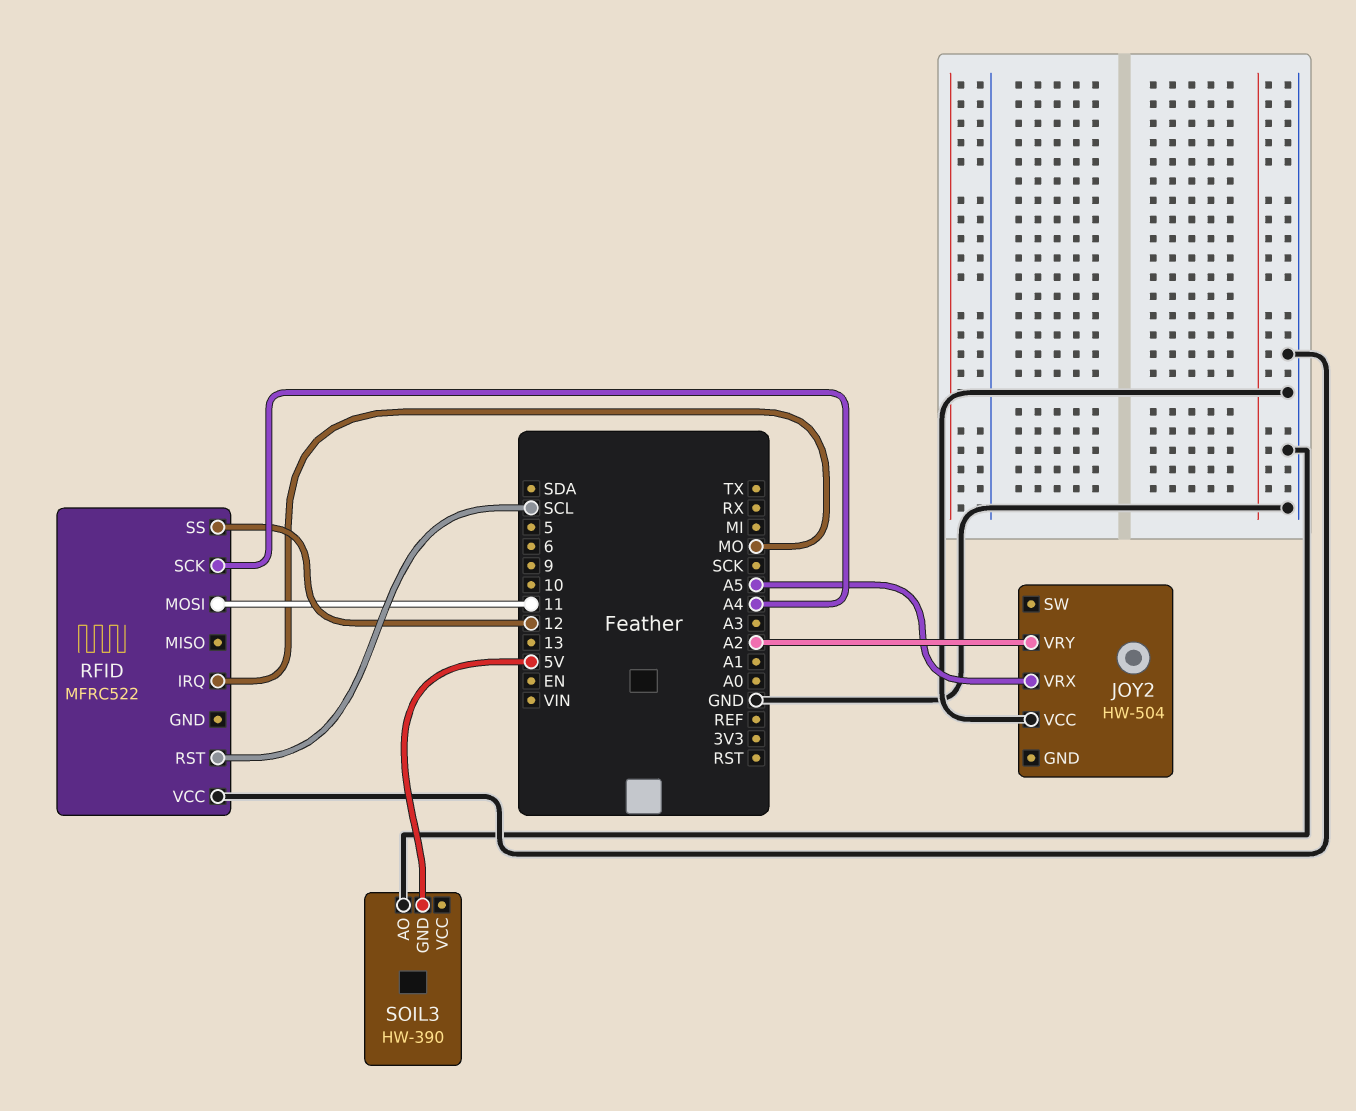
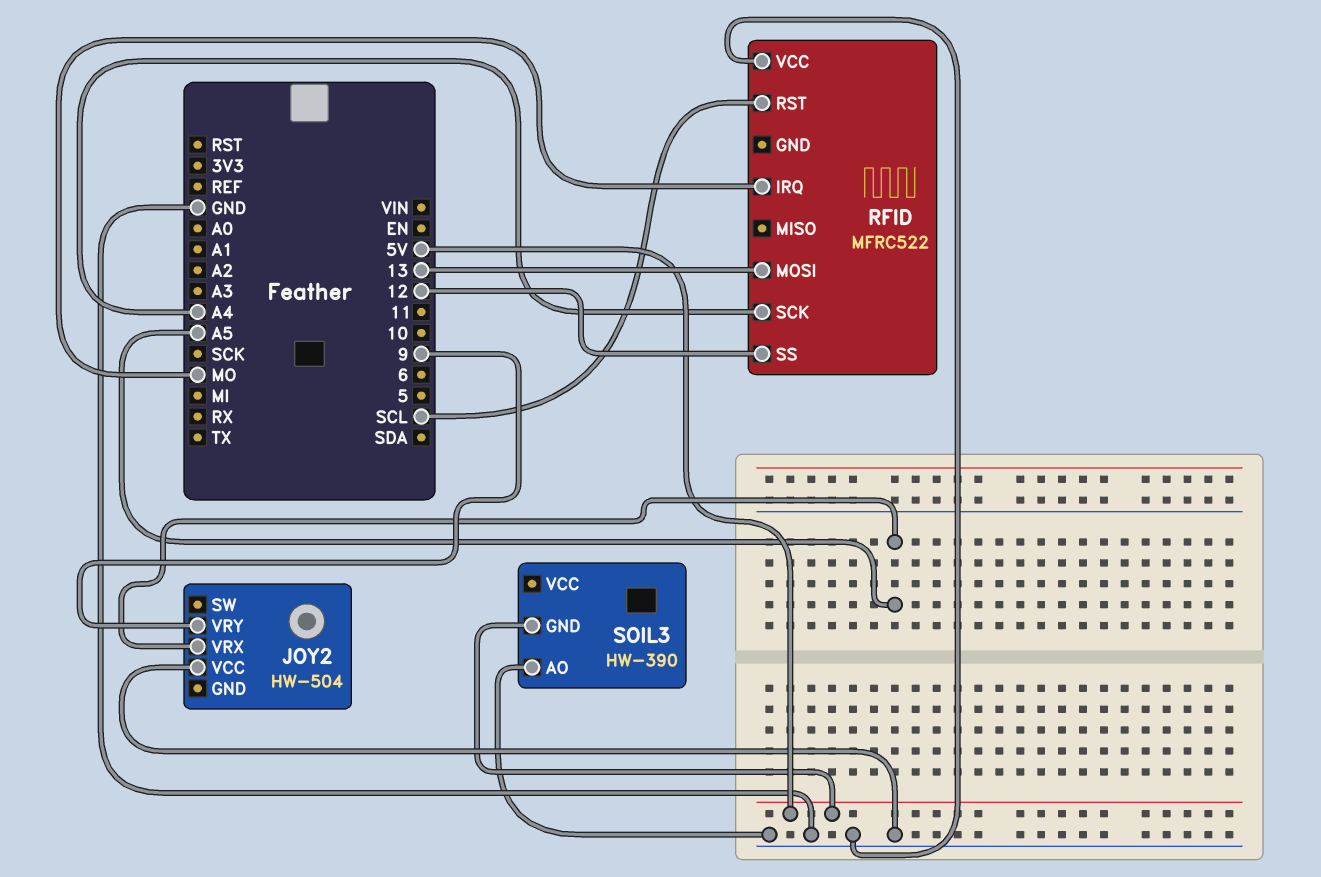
JOY2 pin VRY: A2 -> 9
RFID pin MOSI: 11 -> 13

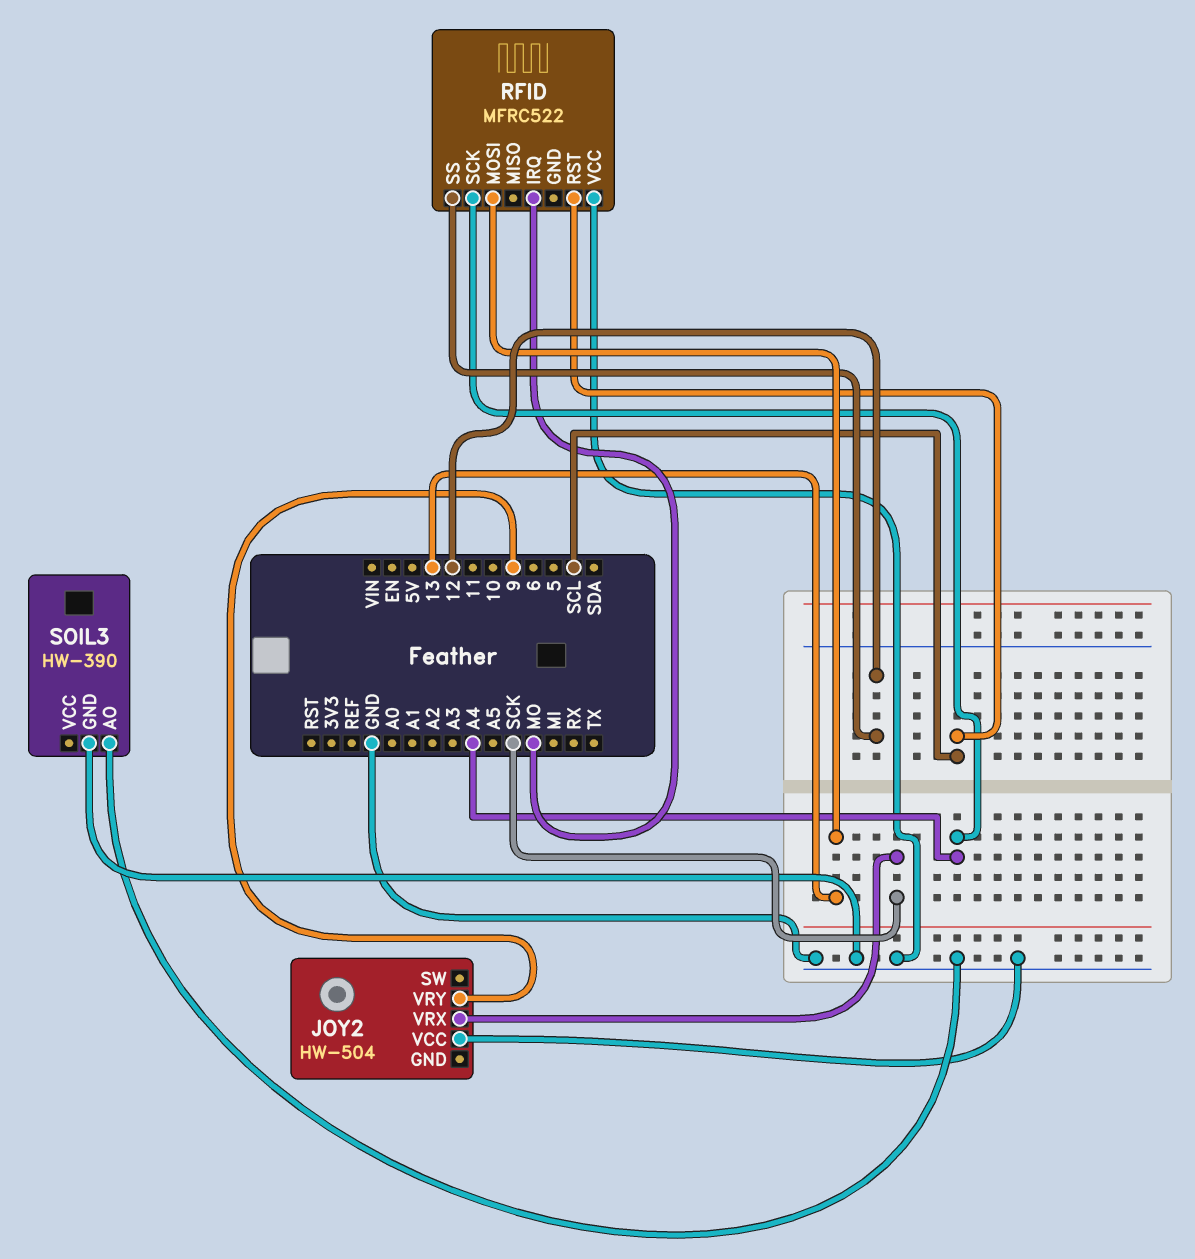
JOY2 pin VRX: A5 -> SCK
SOIL3 pin GND: 5V -> GND

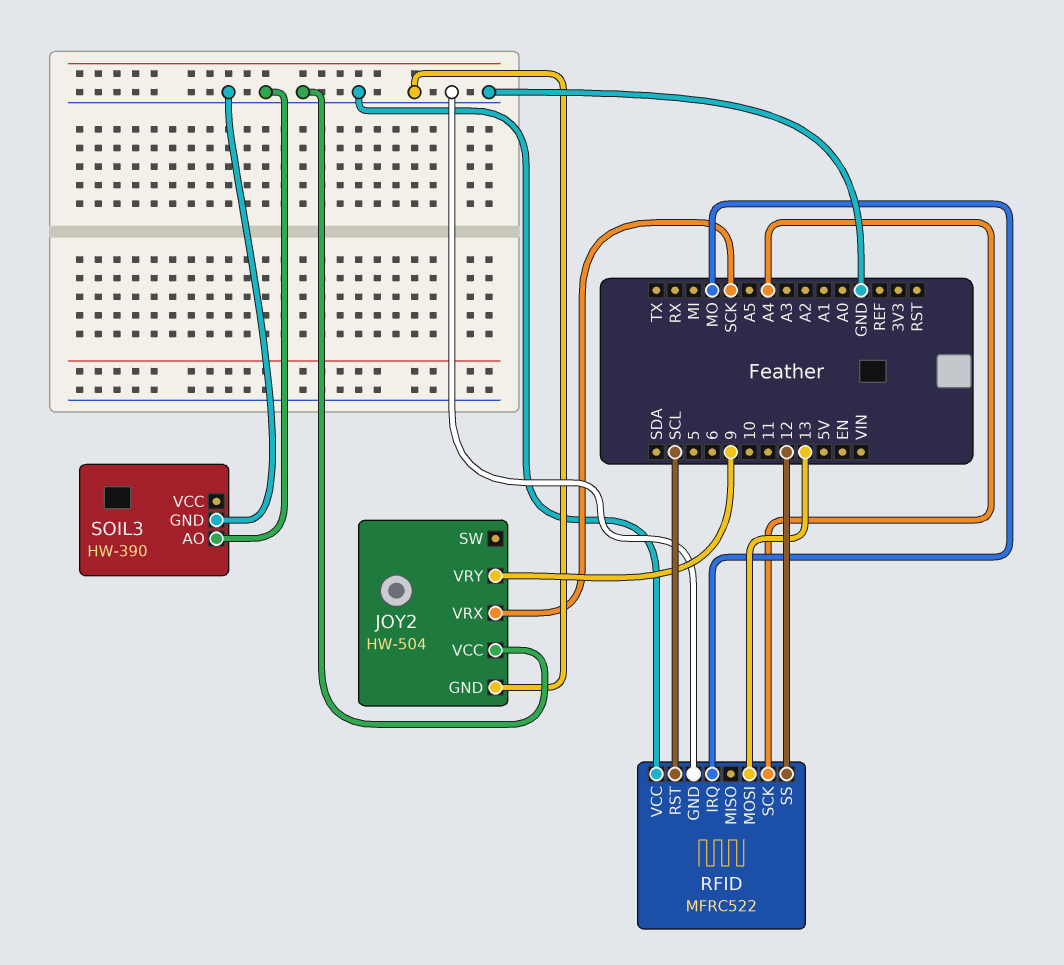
JOY2 pin GND: none -> GND
RFID pin GND: none -> GND

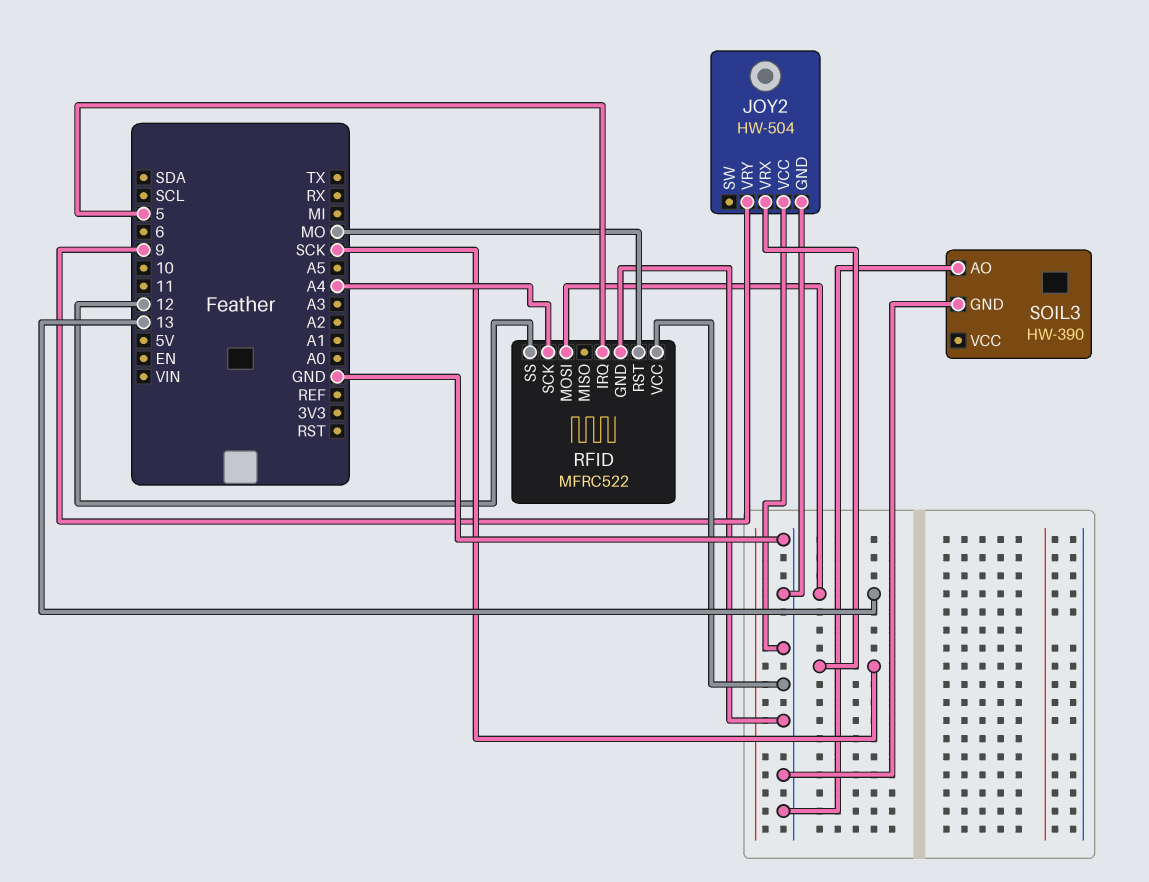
RFID pin IRQ: MO -> 5
RFID pin RST: SCL -> MO

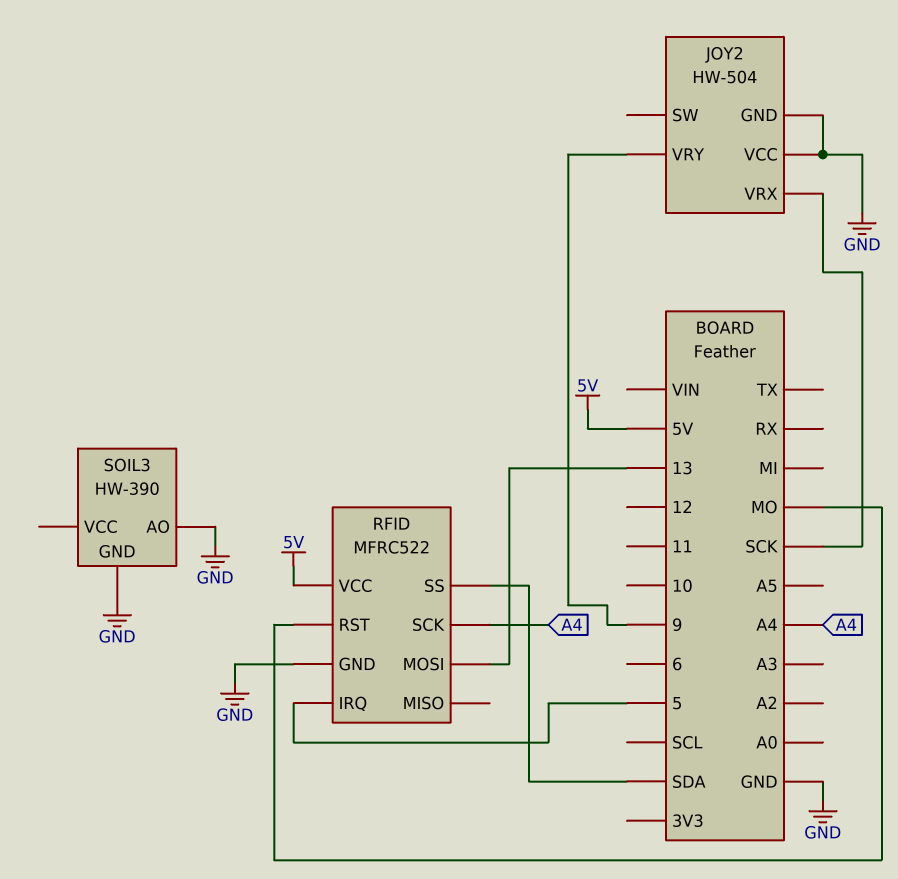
RFID pin SS: 12 -> SDA
RFID pin VCC: GND -> 5V

